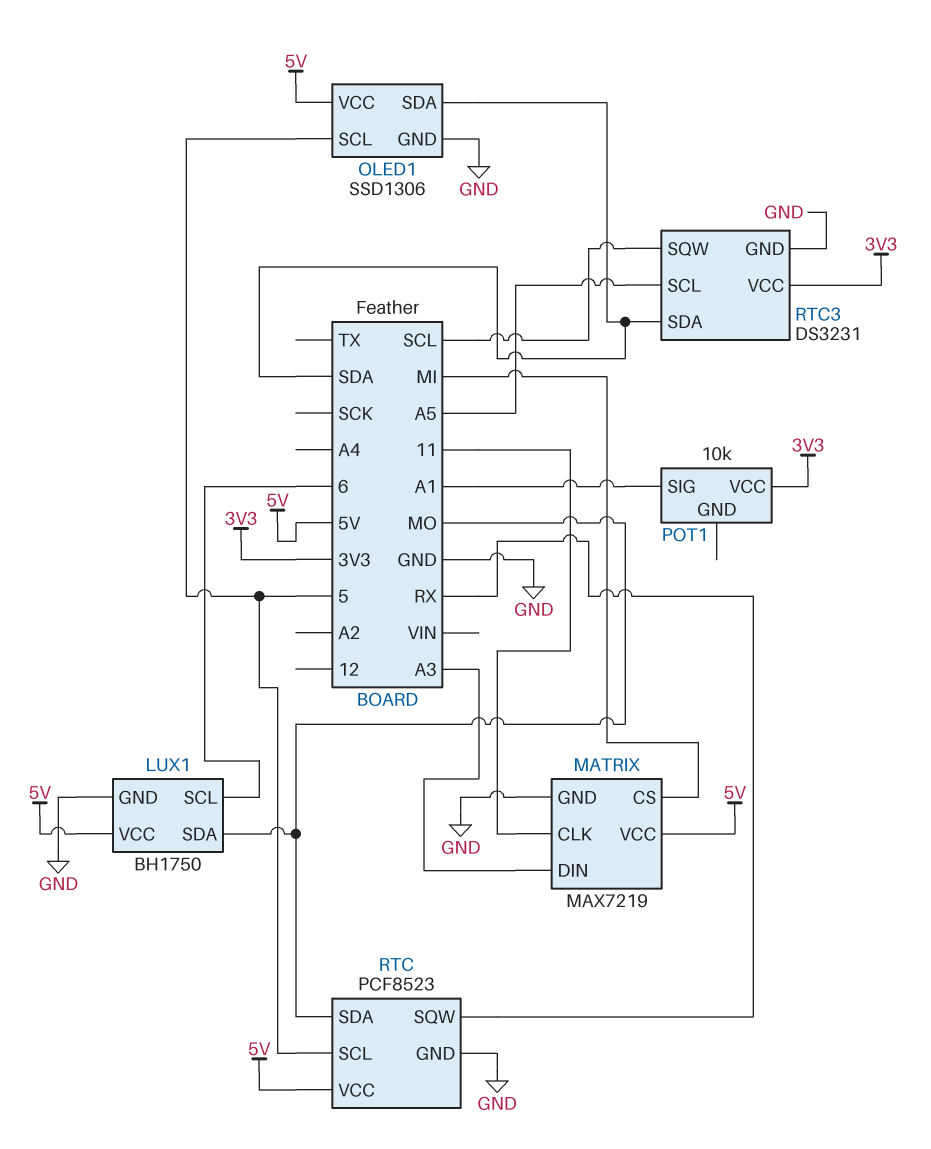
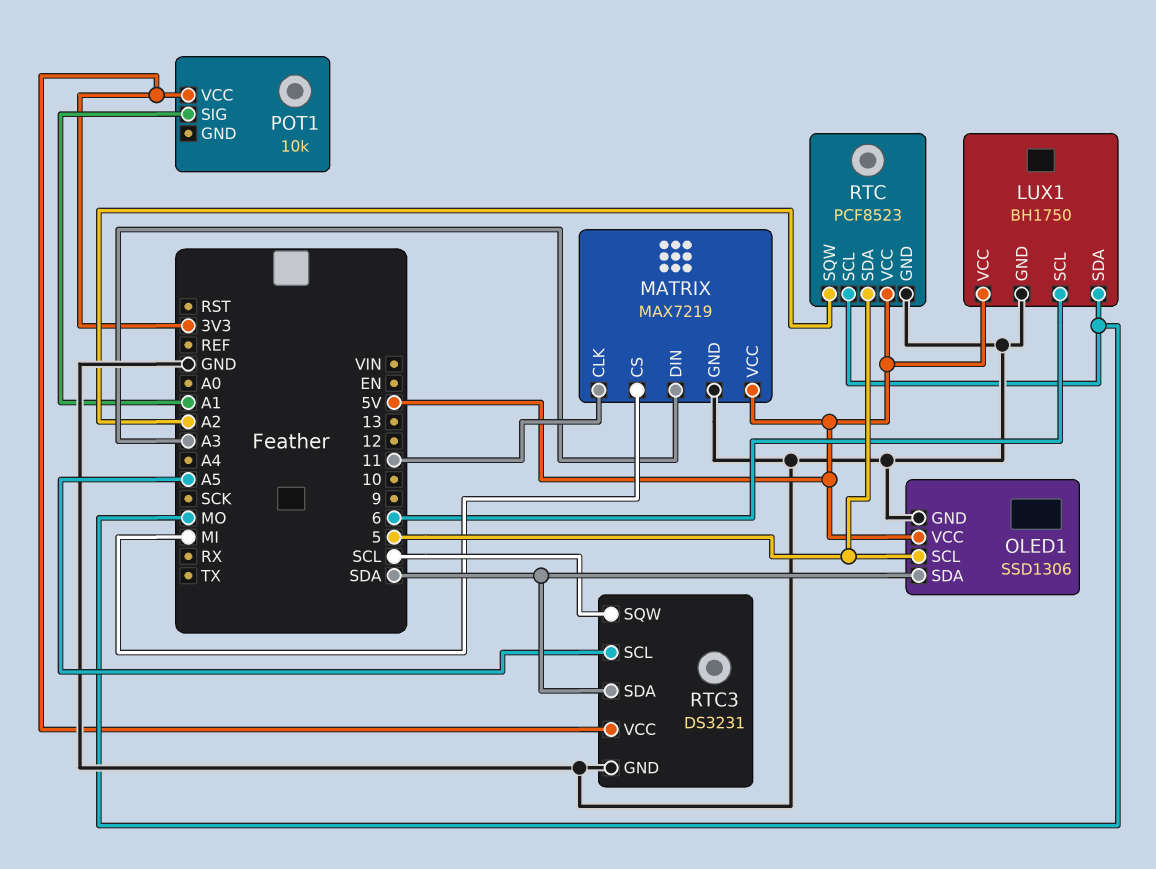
RTC pin SCL: 5 -> MO
RTC pin SDA: MO -> 5
RTC pin SQW: RX -> A2

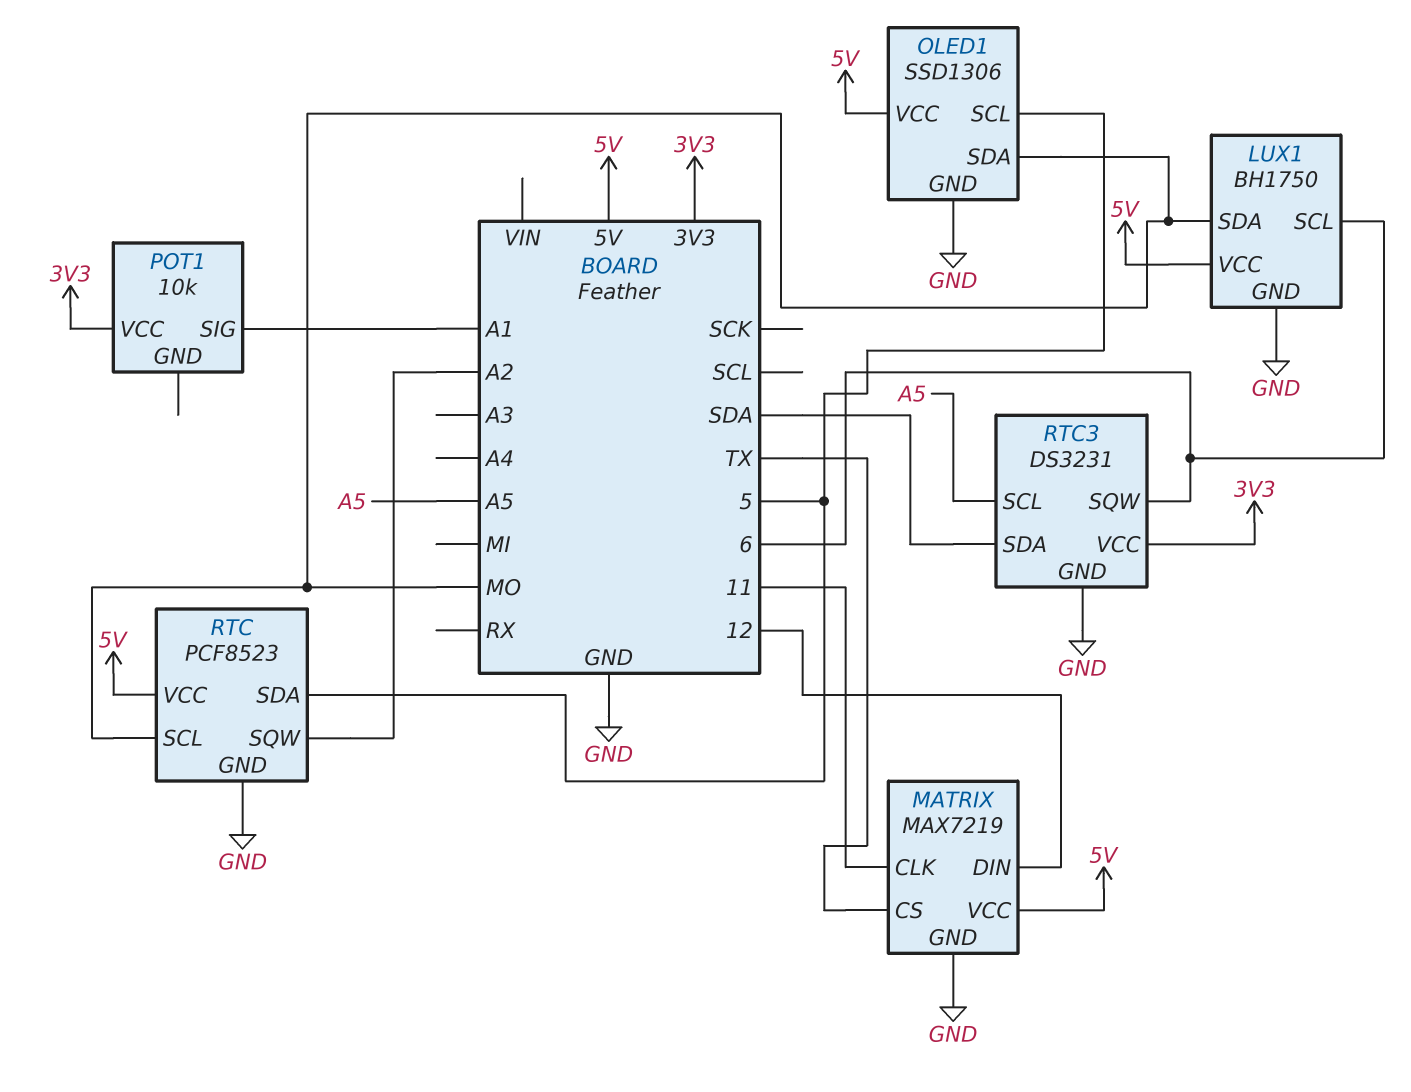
MATRIX pin CS: MI -> TX
MATRIX pin DIN: A3 -> 12
OLED1 pin SDA: SDA -> MO
RTC3 pin SQW: SCL -> 6

